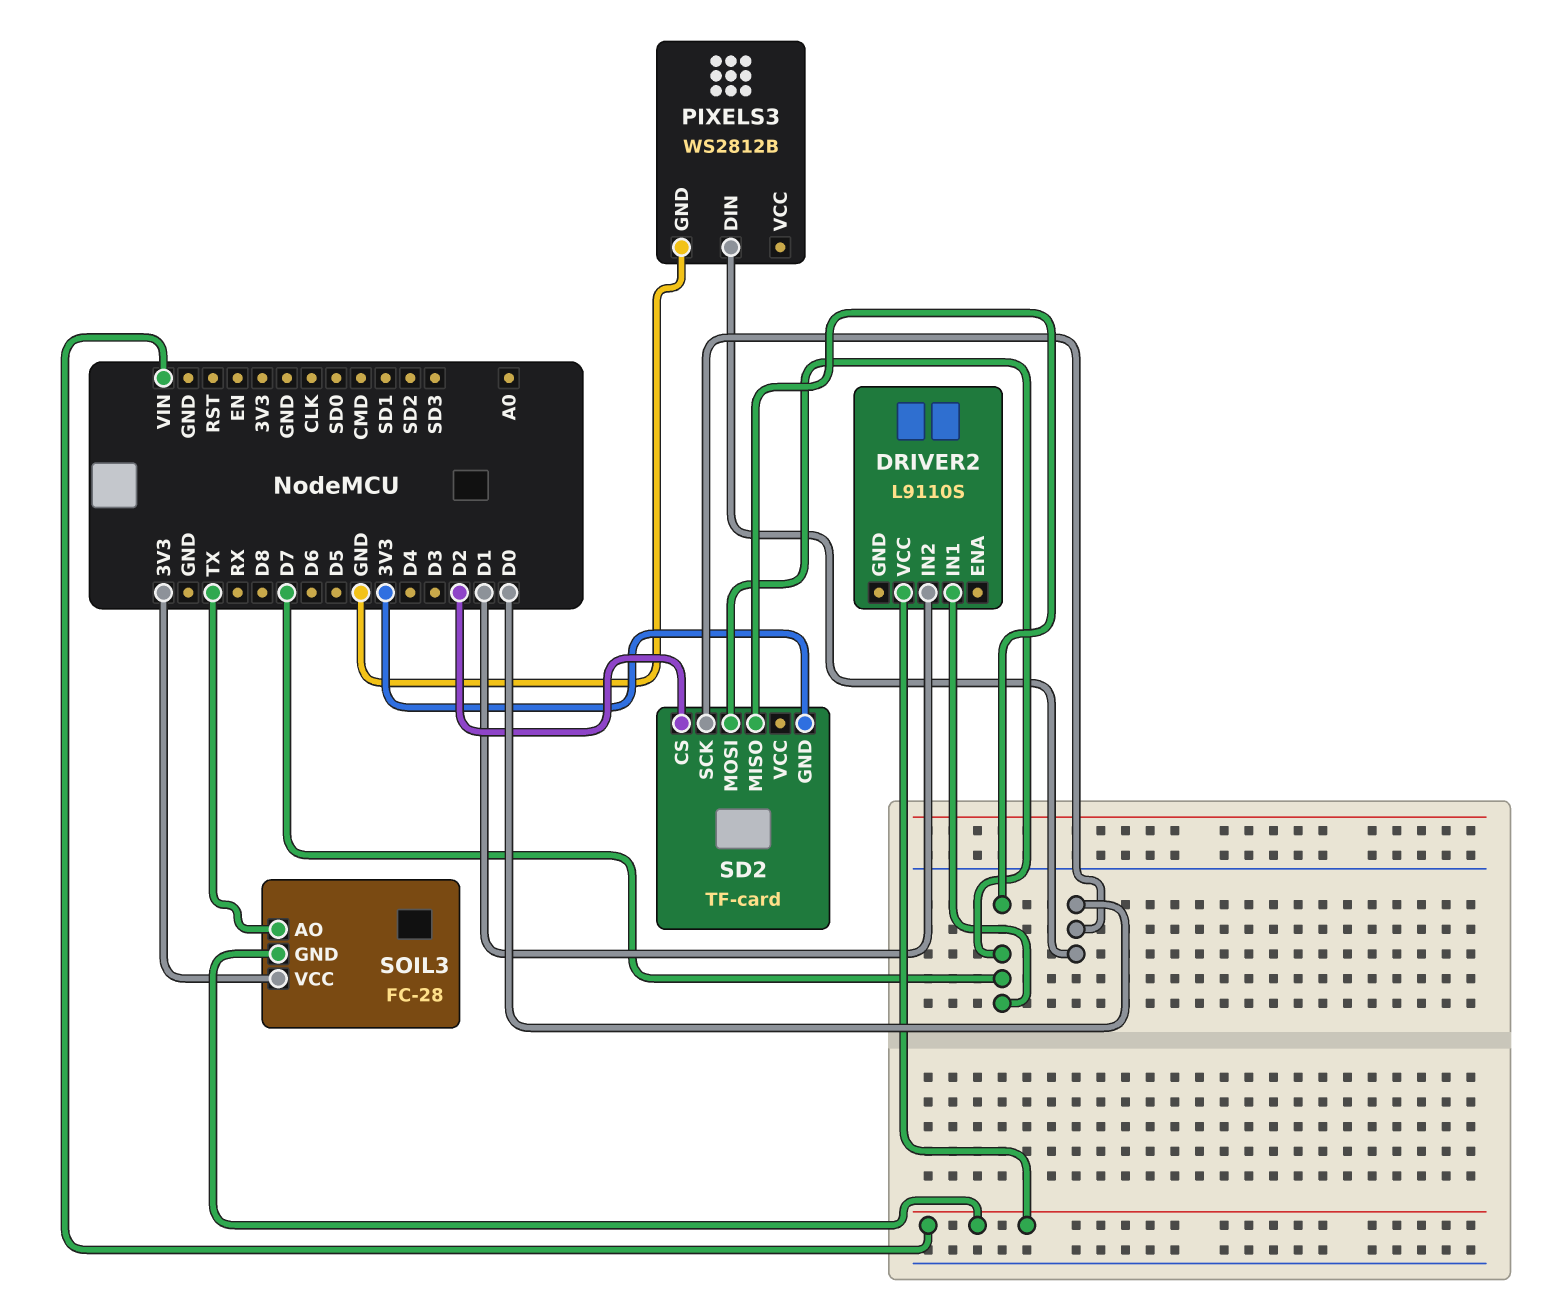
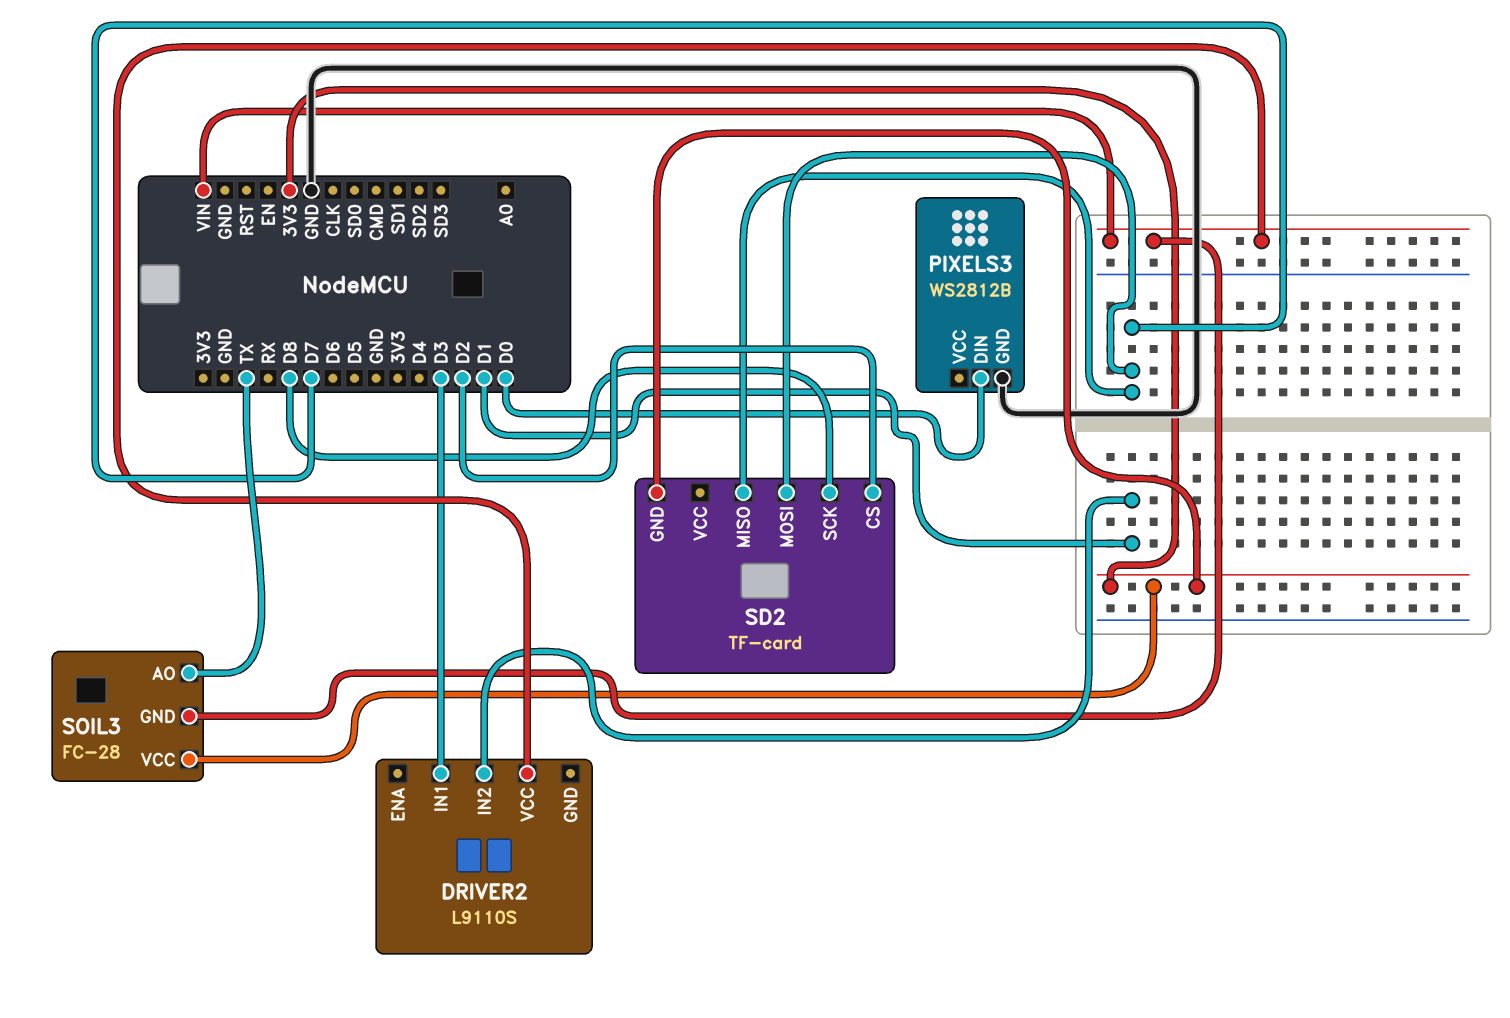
DRIVER2 pin IN1: D7 -> D3
SD2 pin SCK: D0 -> D8

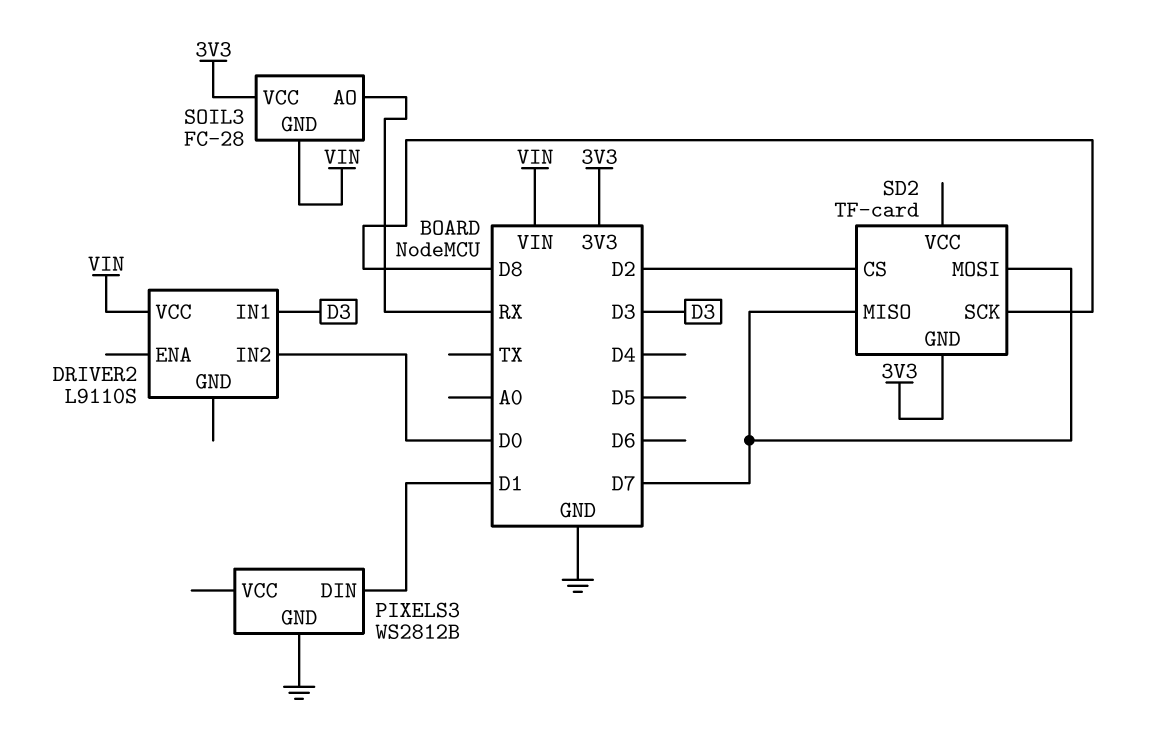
DRIVER2 pin IN2: D1 -> D0
PIXELS3 pin DIN: D0 -> D1
SOIL3 pin AO: TX -> RX

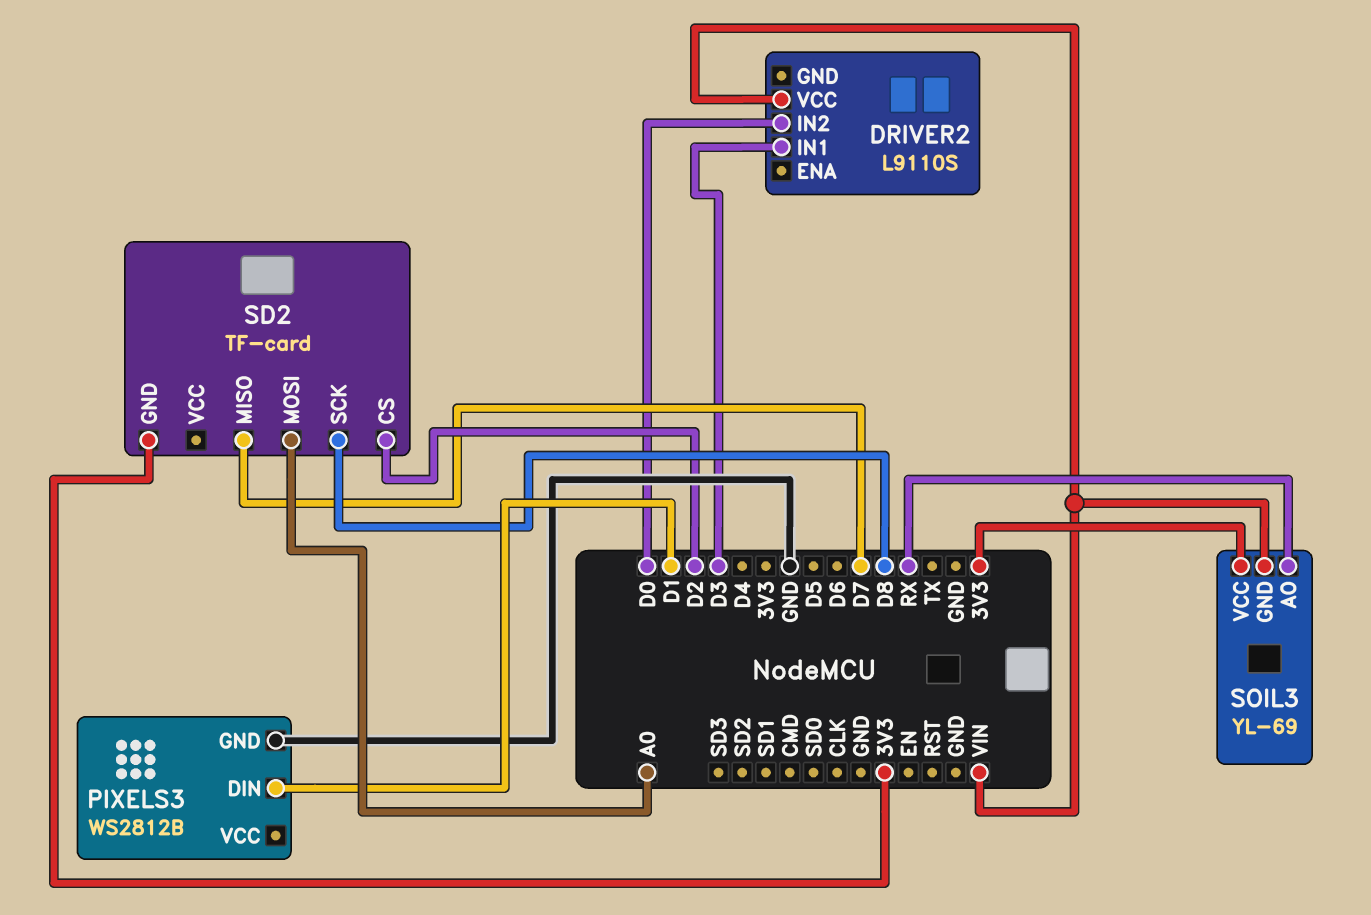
SD2 pin MOSI: D7 -> A0
SOIL3: FC-28 -> YL-69

